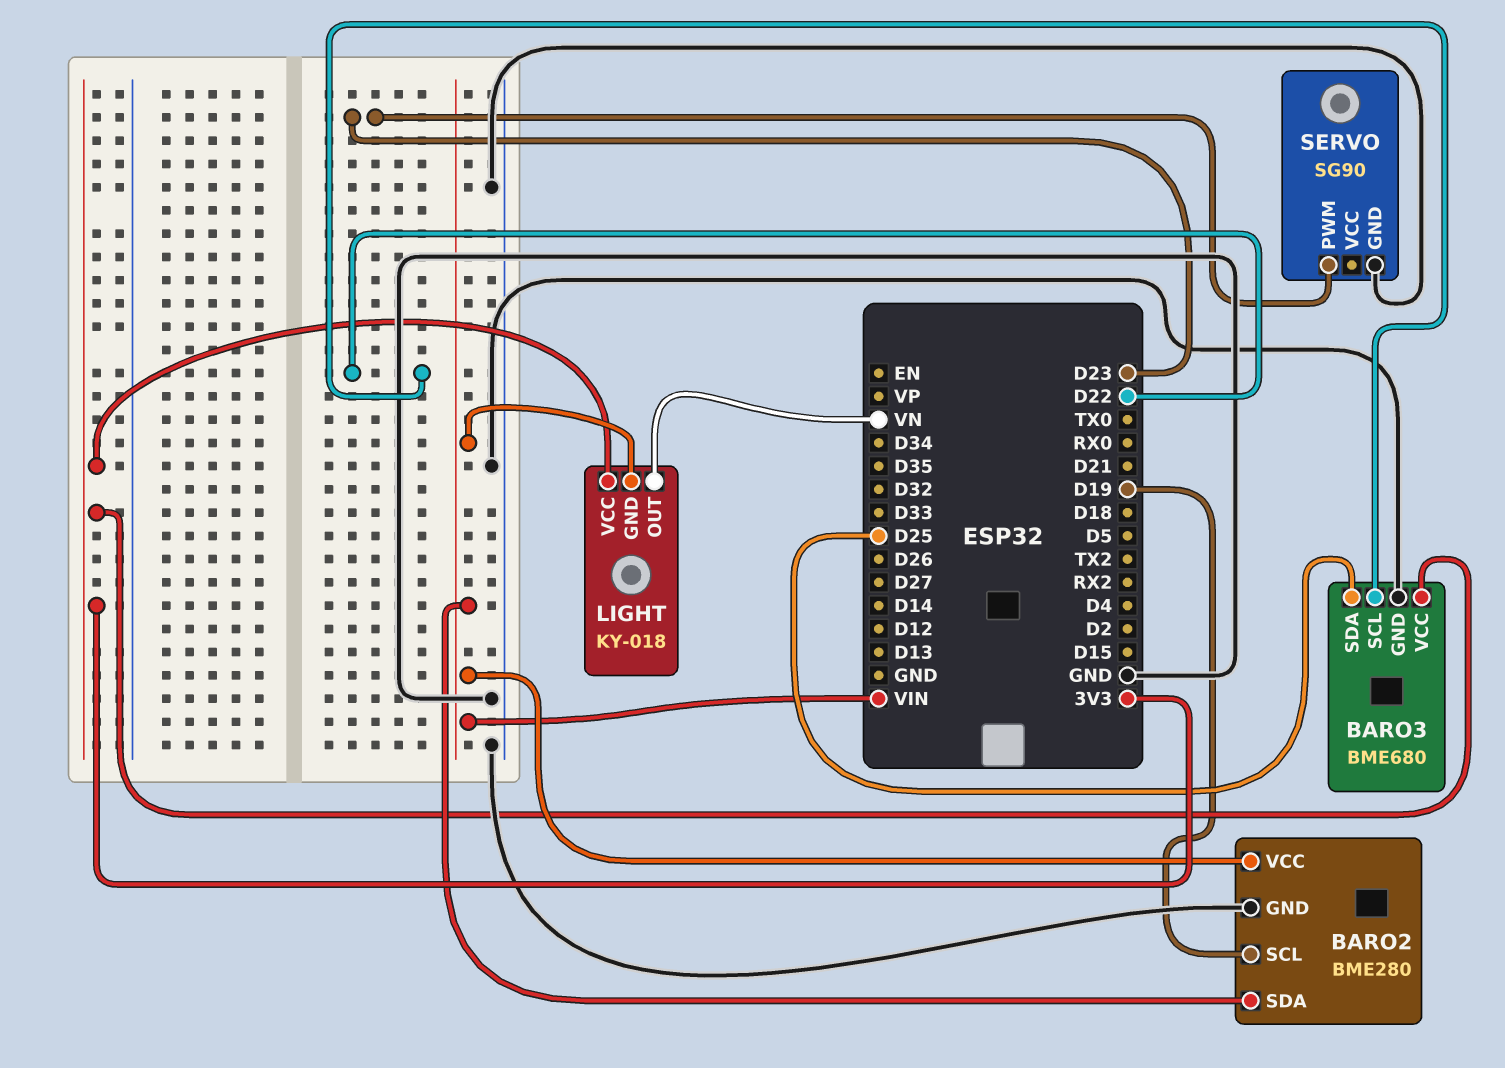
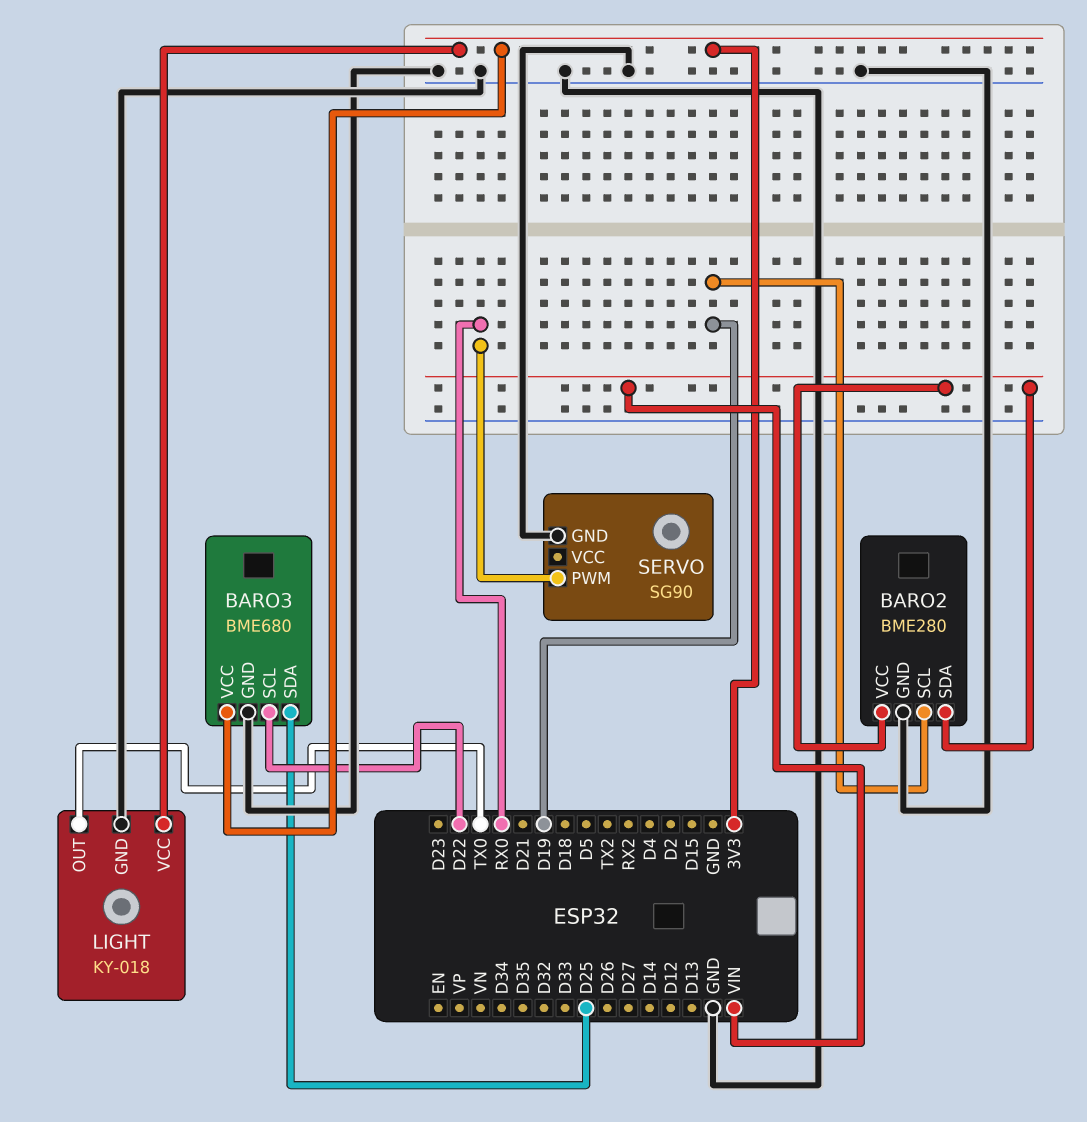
LIGHT pin GND: VIN -> GND
LIGHT pin OUT: VN -> TX0
SERVO pin PWM: D23 -> RX0

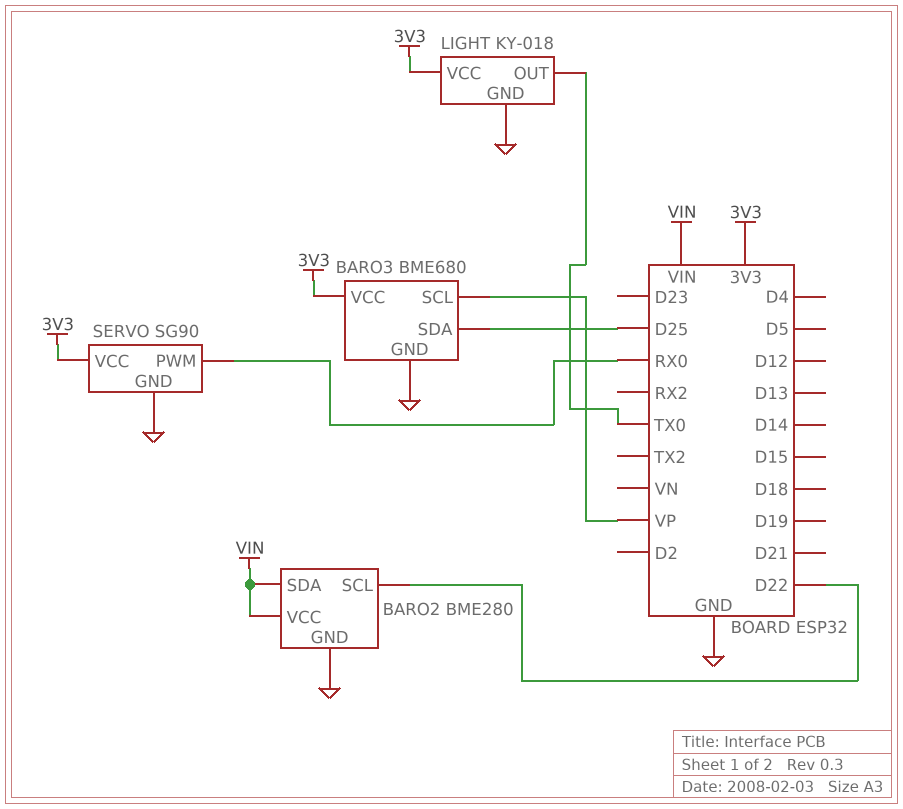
BARO2 pin SCL: D19 -> D22
BARO3 pin SCL: D22 -> VP
SERVO pin VCC: none -> 3V3

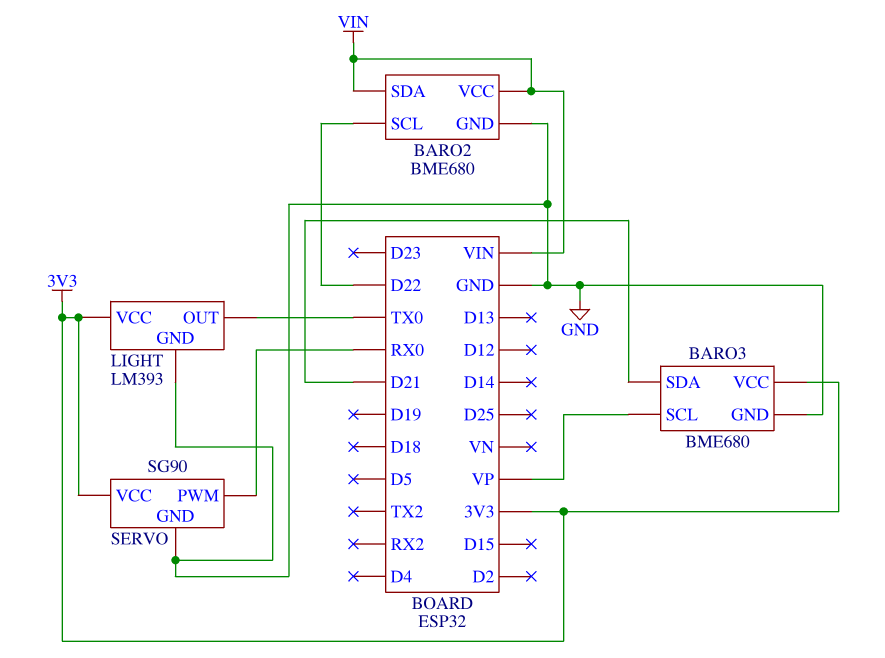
BARO2: BME280 -> BME680
BARO3 pin SDA: D25 -> D21
LIGHT: KY-018 -> LM393

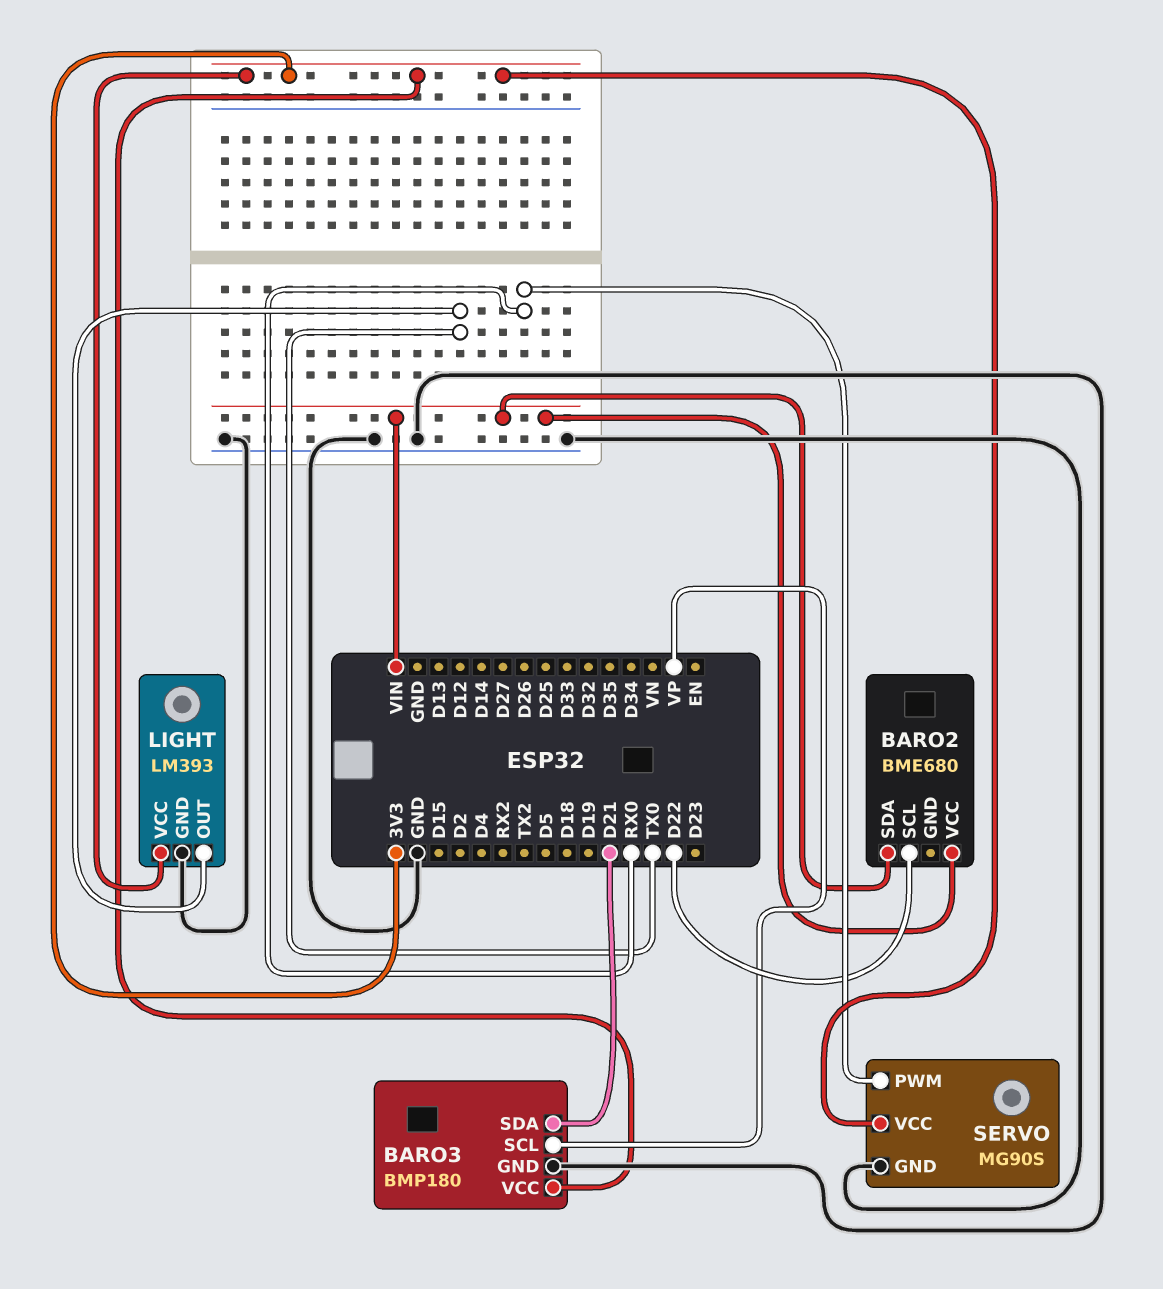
BARO2 pin GND: GND -> none
BARO3: BME680 -> BMP180
SERVO: SG90 -> MG90S

